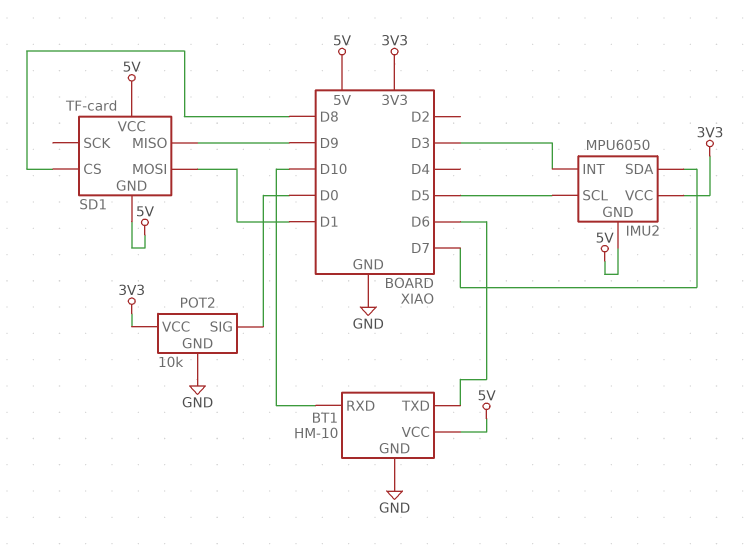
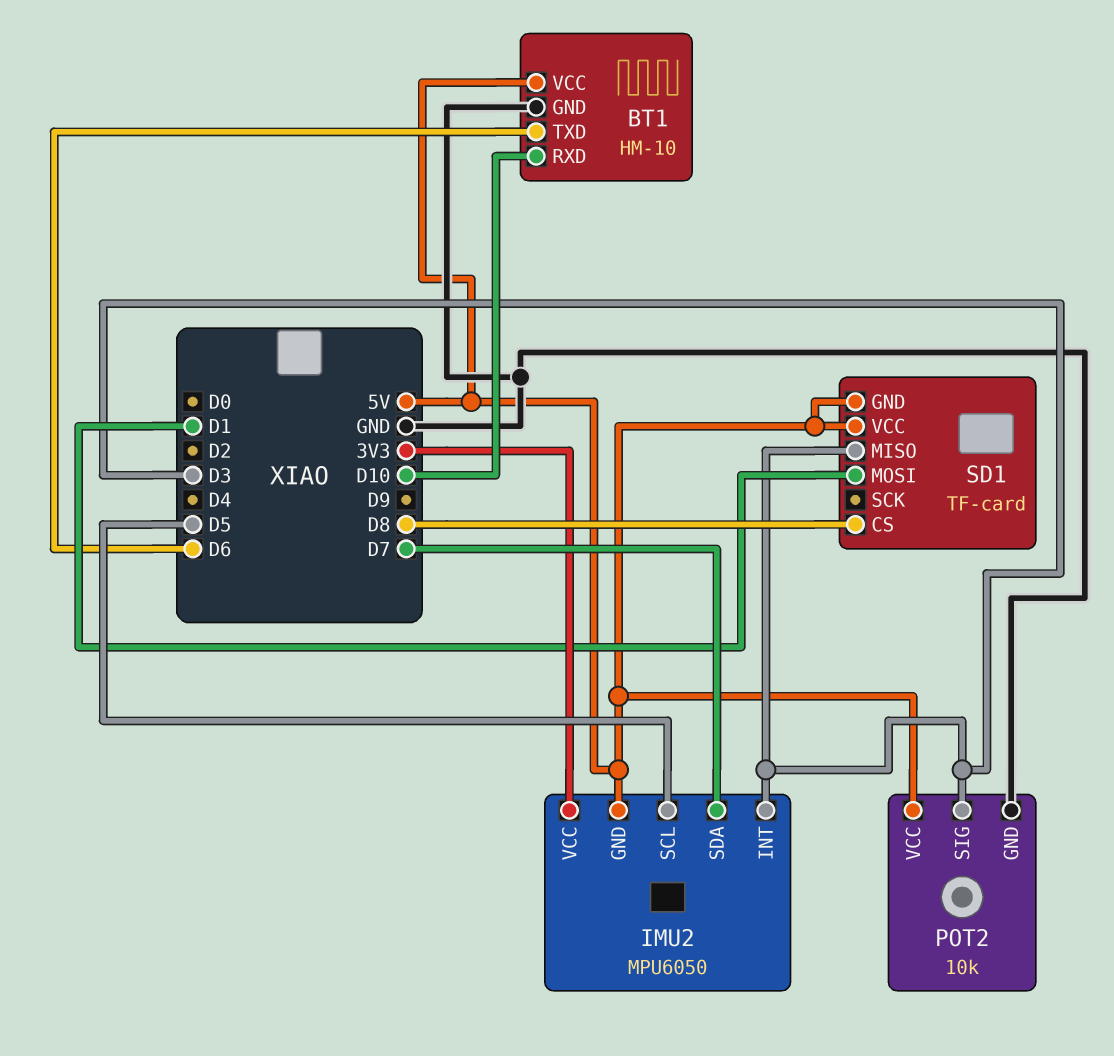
POT2 pin SIG: D0 -> D3
POT2 pin VCC: 3V3 -> 5V
SD1 pin MISO: D9 -> D3

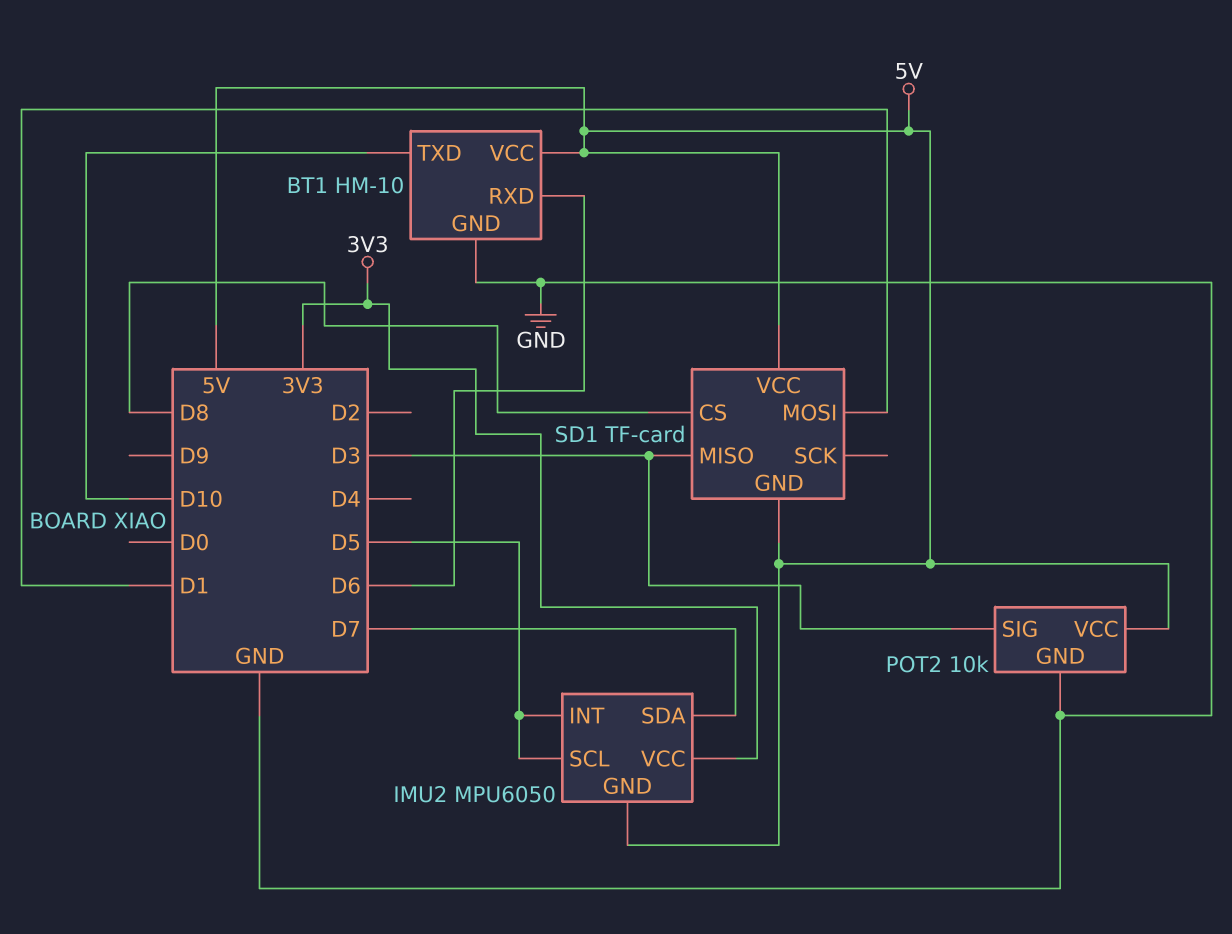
BT1 pin RXD: D10 -> D6
BT1 pin TXD: D6 -> D10
IMU2 pin INT: D3 -> D5

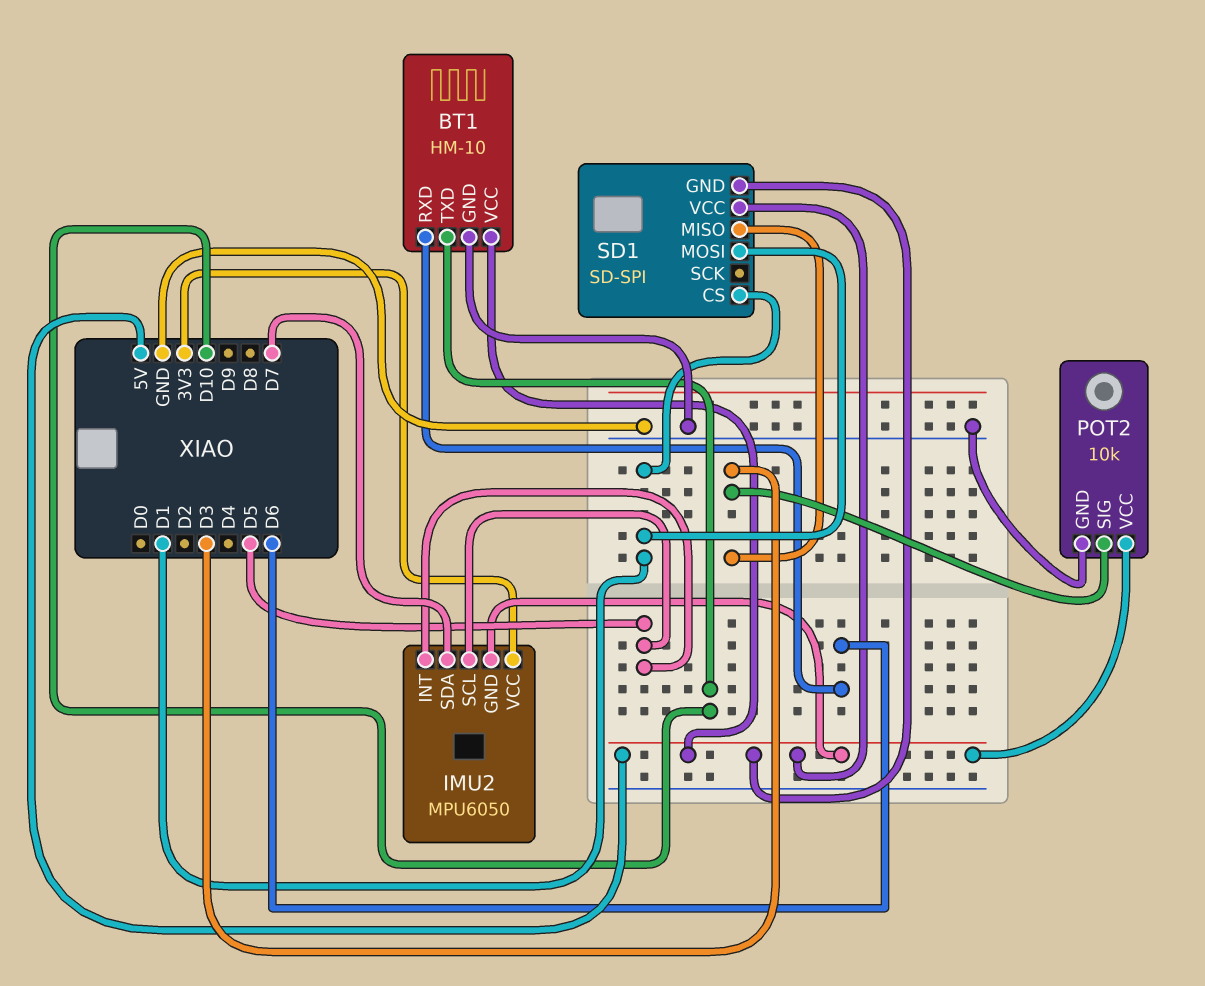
SD1: TF-card -> SD-SPI
SD1 pin CS: D8 -> D1

